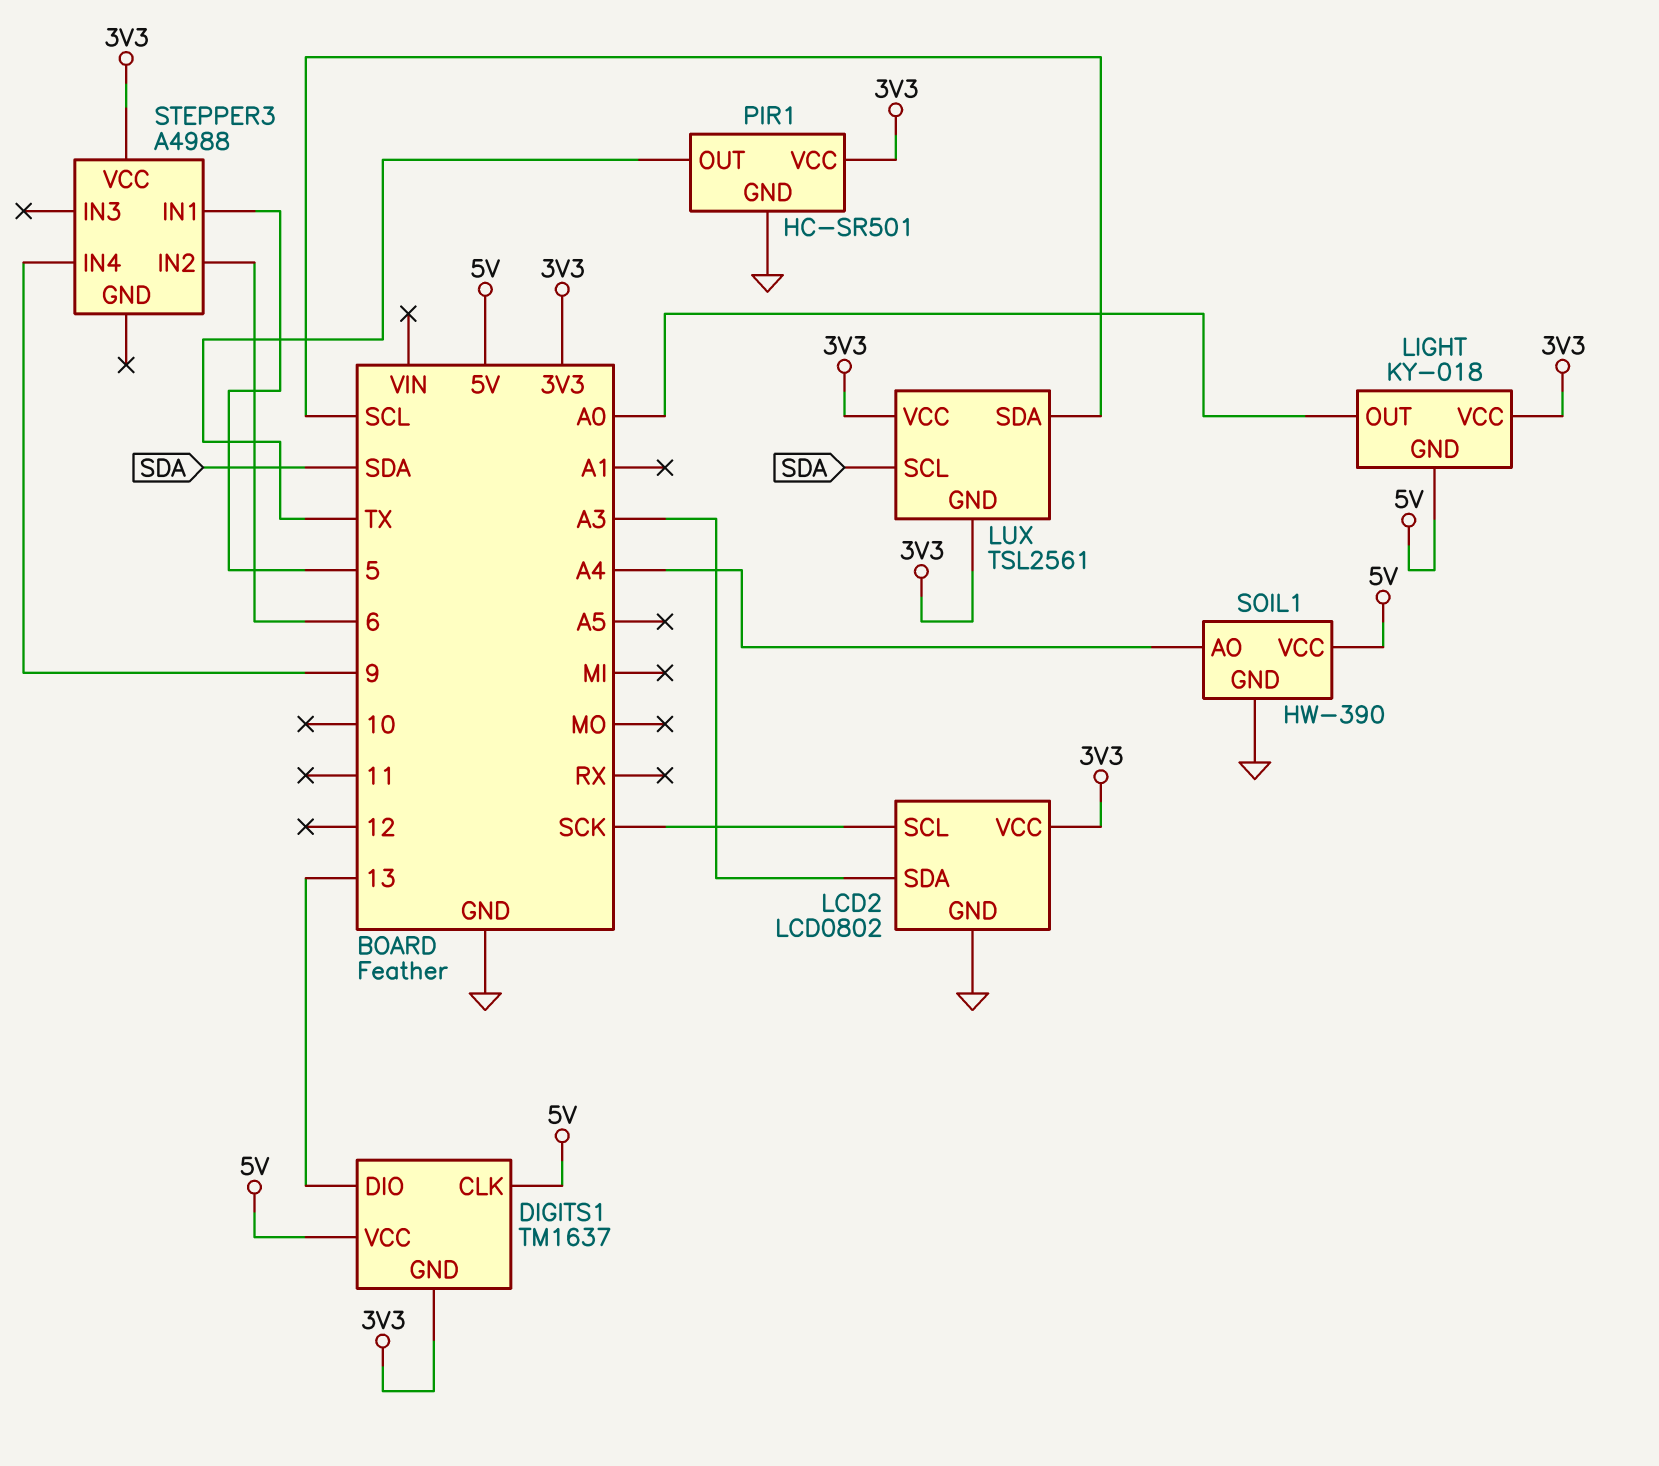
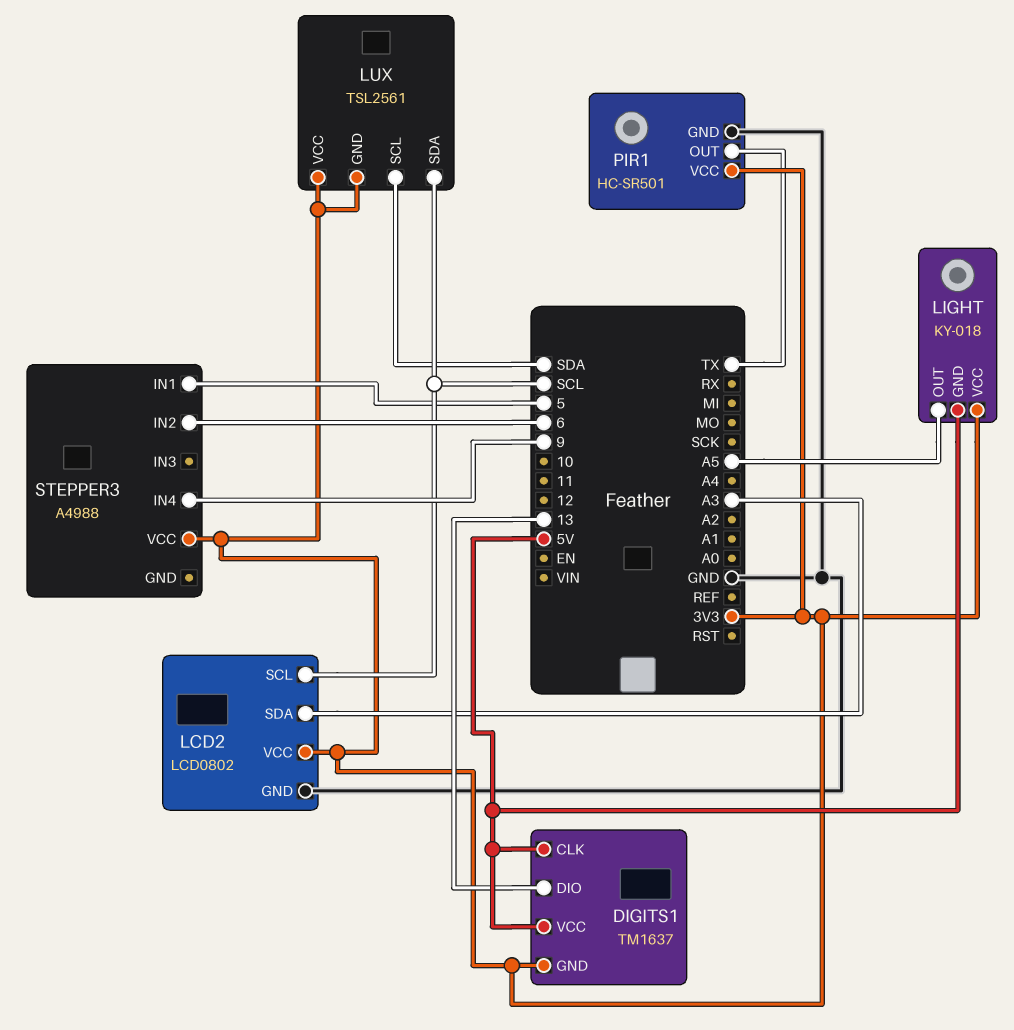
LCD2 pin SCL: SCK -> SCL
LIGHT pin OUT: A0 -> A5
SOIL1: HW-390 -> none
SOIL1 pin AO: A4 -> none
SOIL1 pin GND: GND -> none
SOIL1 pin VCC: 5V -> none

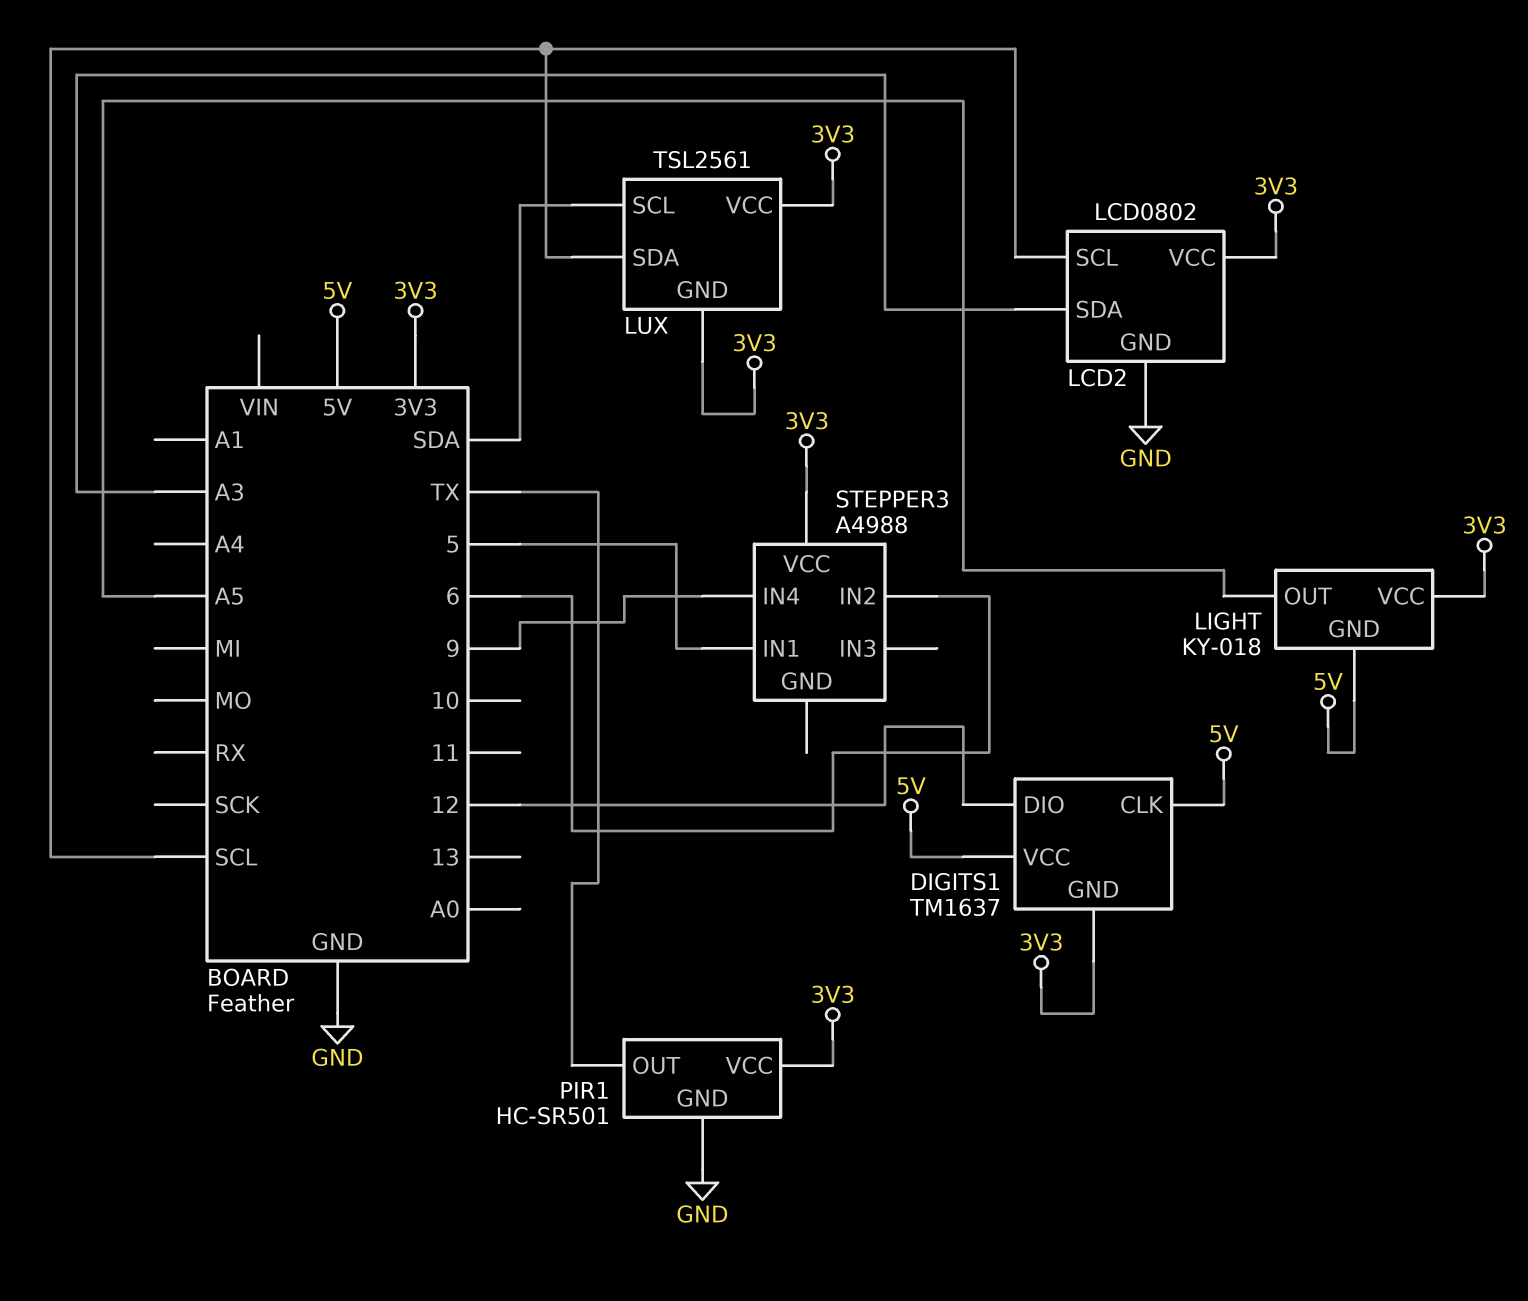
DIGITS1 pin DIO: 13 -> 12

